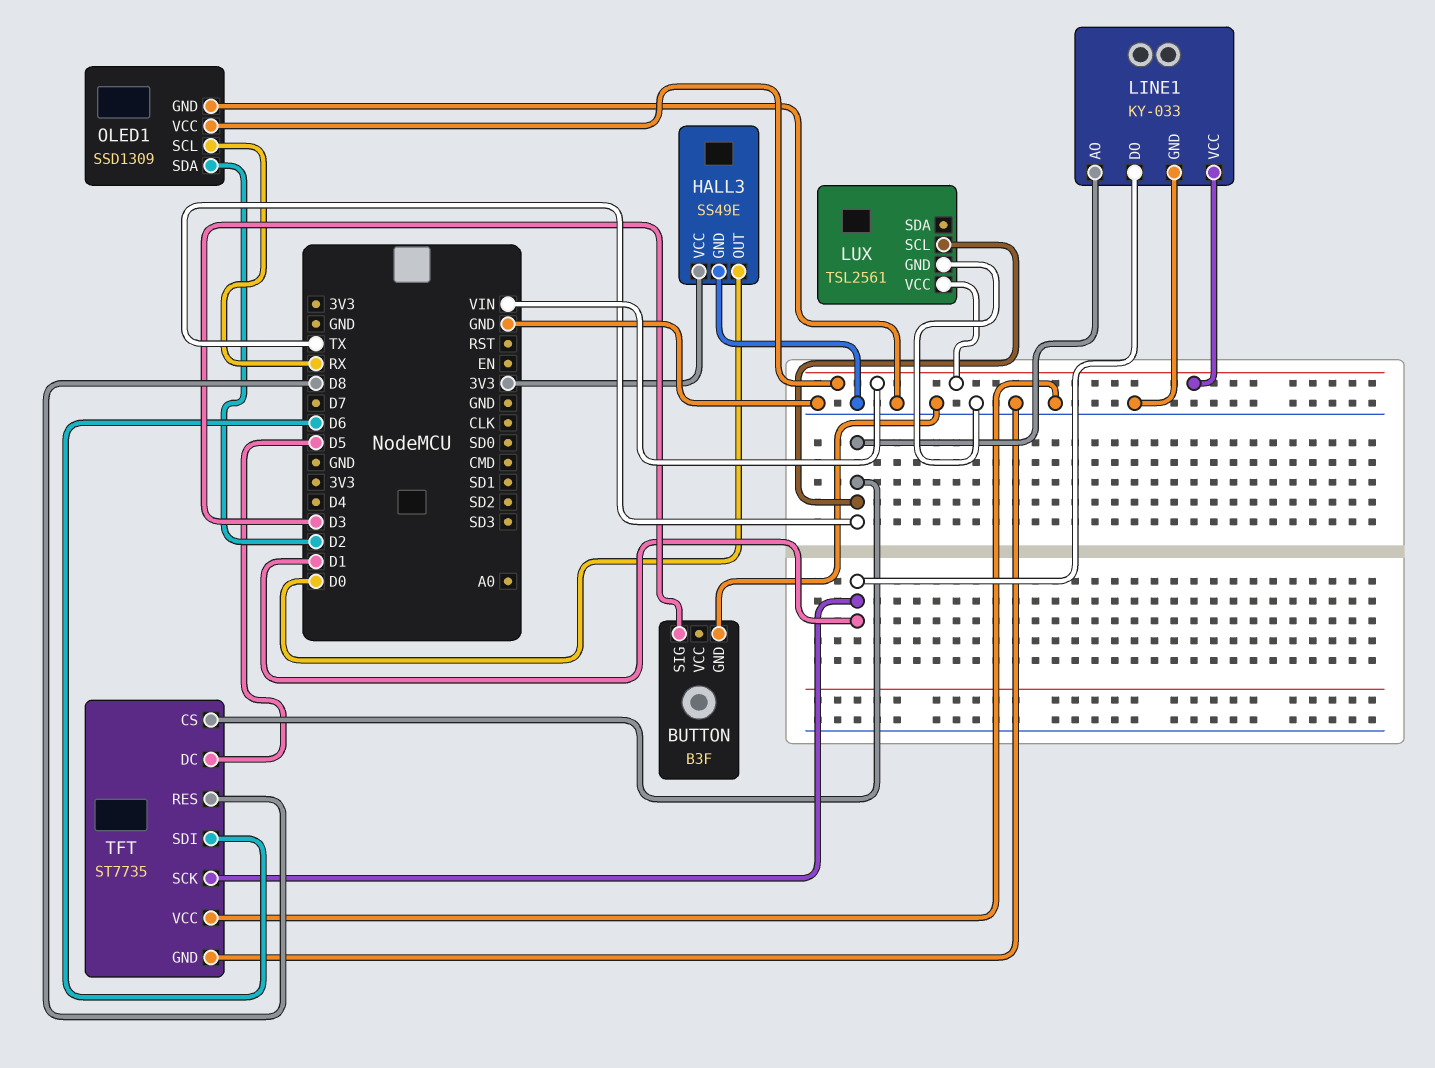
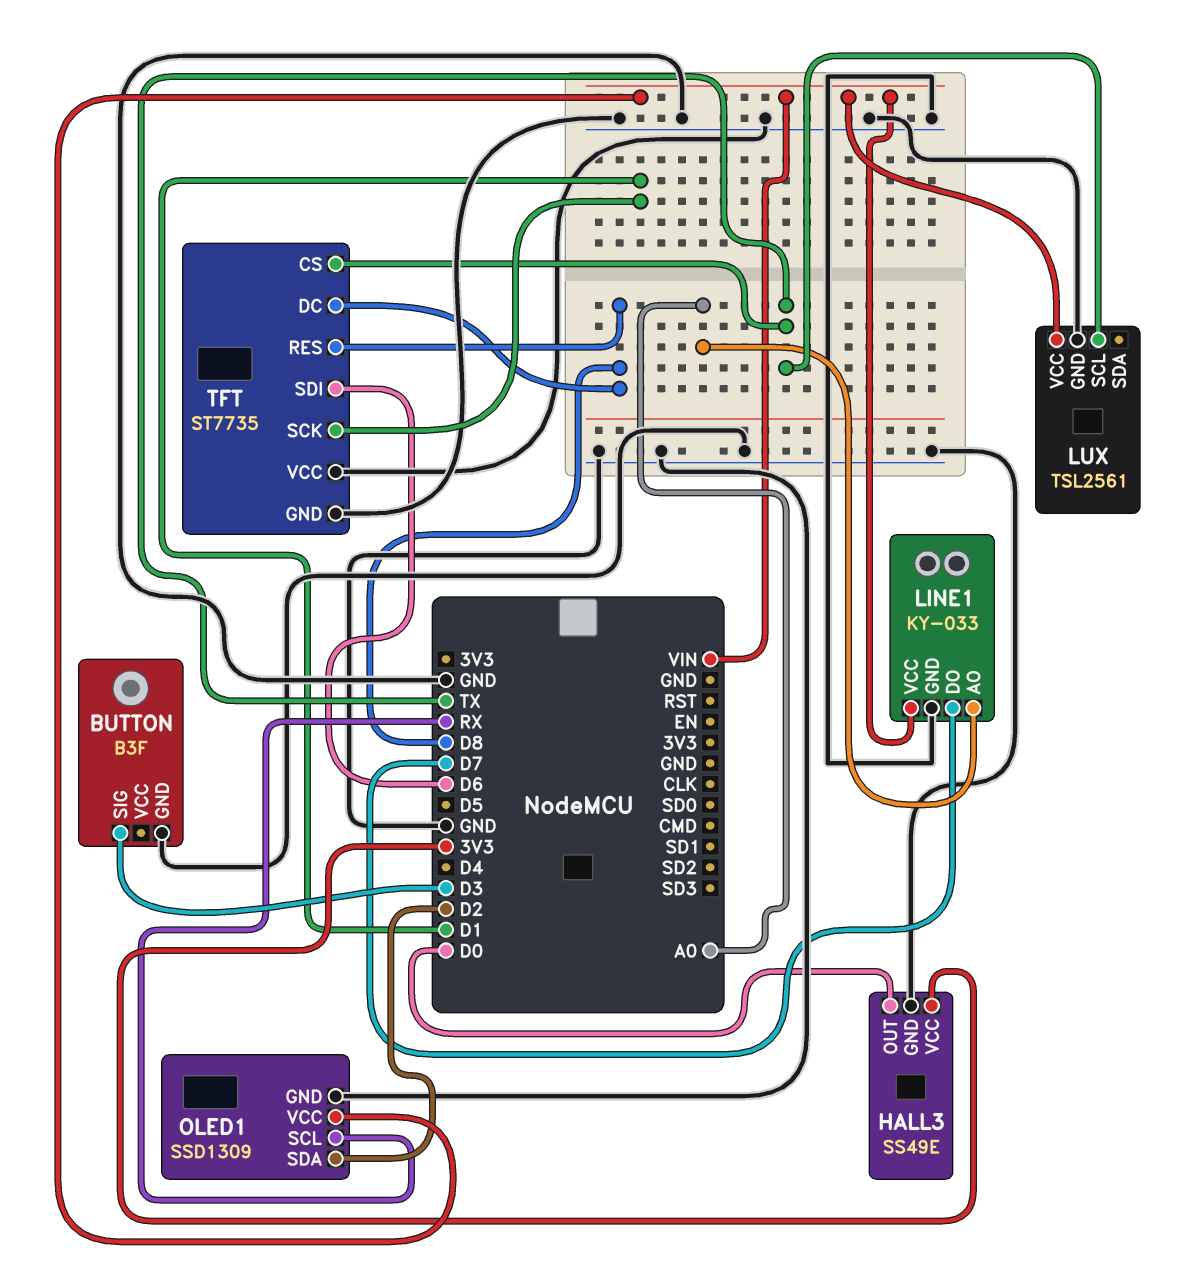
LINE1 pin AO: TX -> A0
LINE1 pin DO: D1 -> D7
TFT pin DC: D5 -> D8

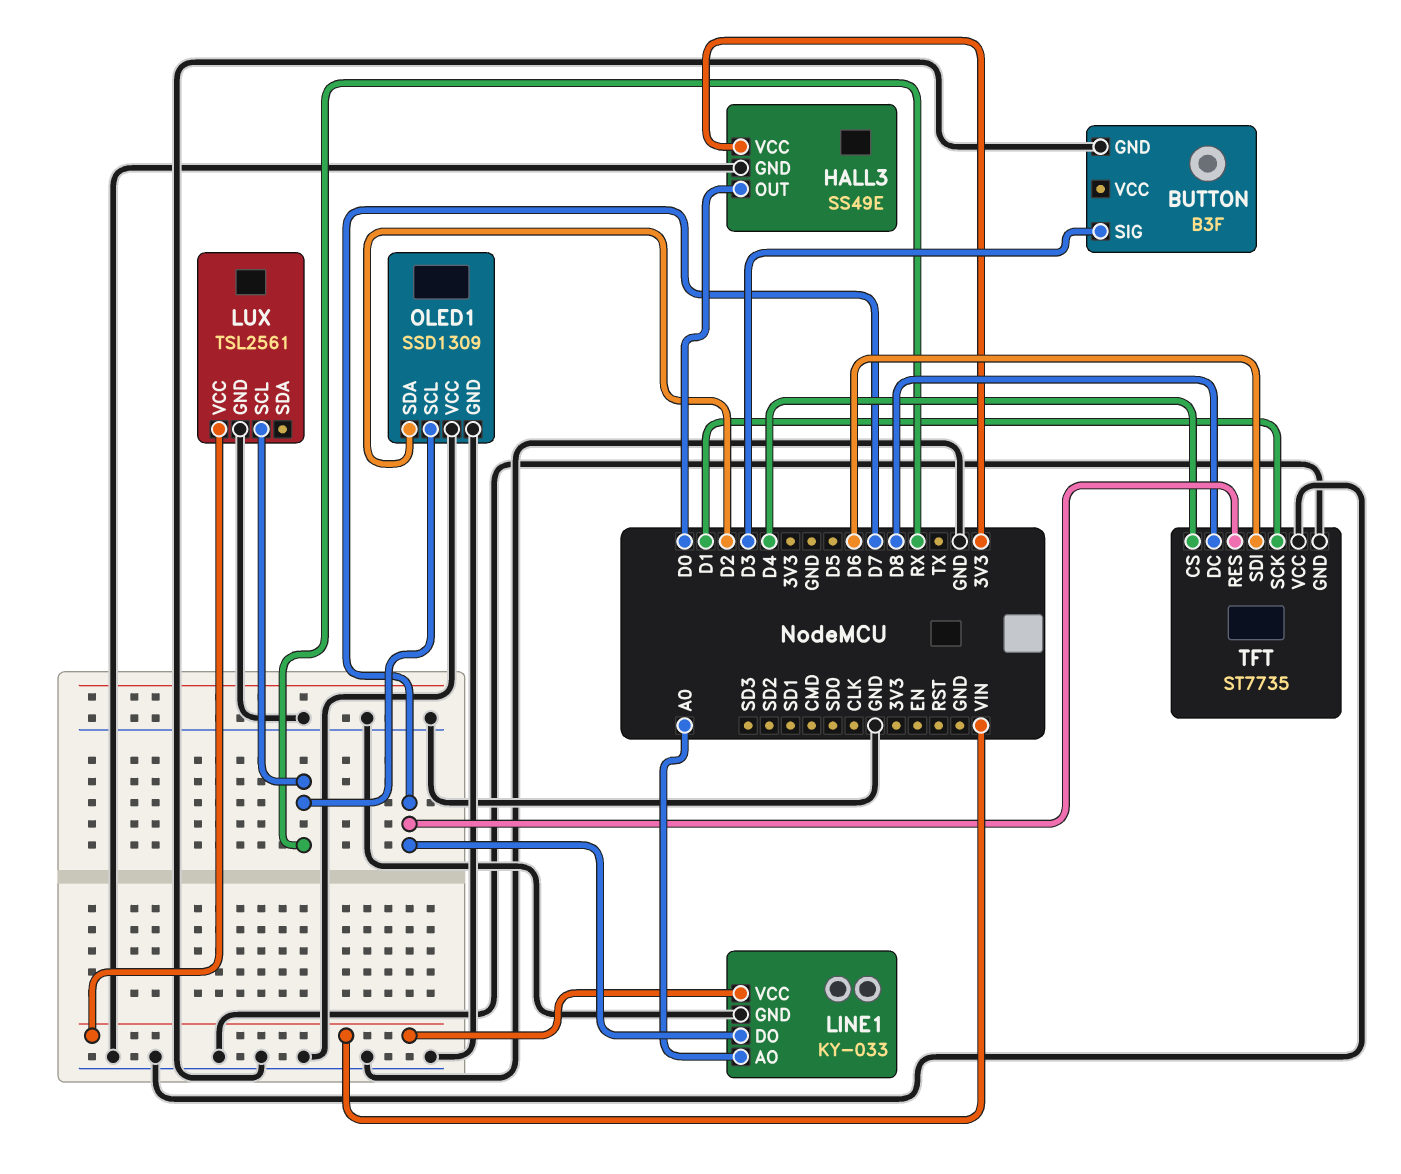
LUX pin SCL: TX -> RX
OLED1 pin VCC: VIN -> GND
TFT pin CS: TX -> D4
TFT pin RES: D8 -> D7

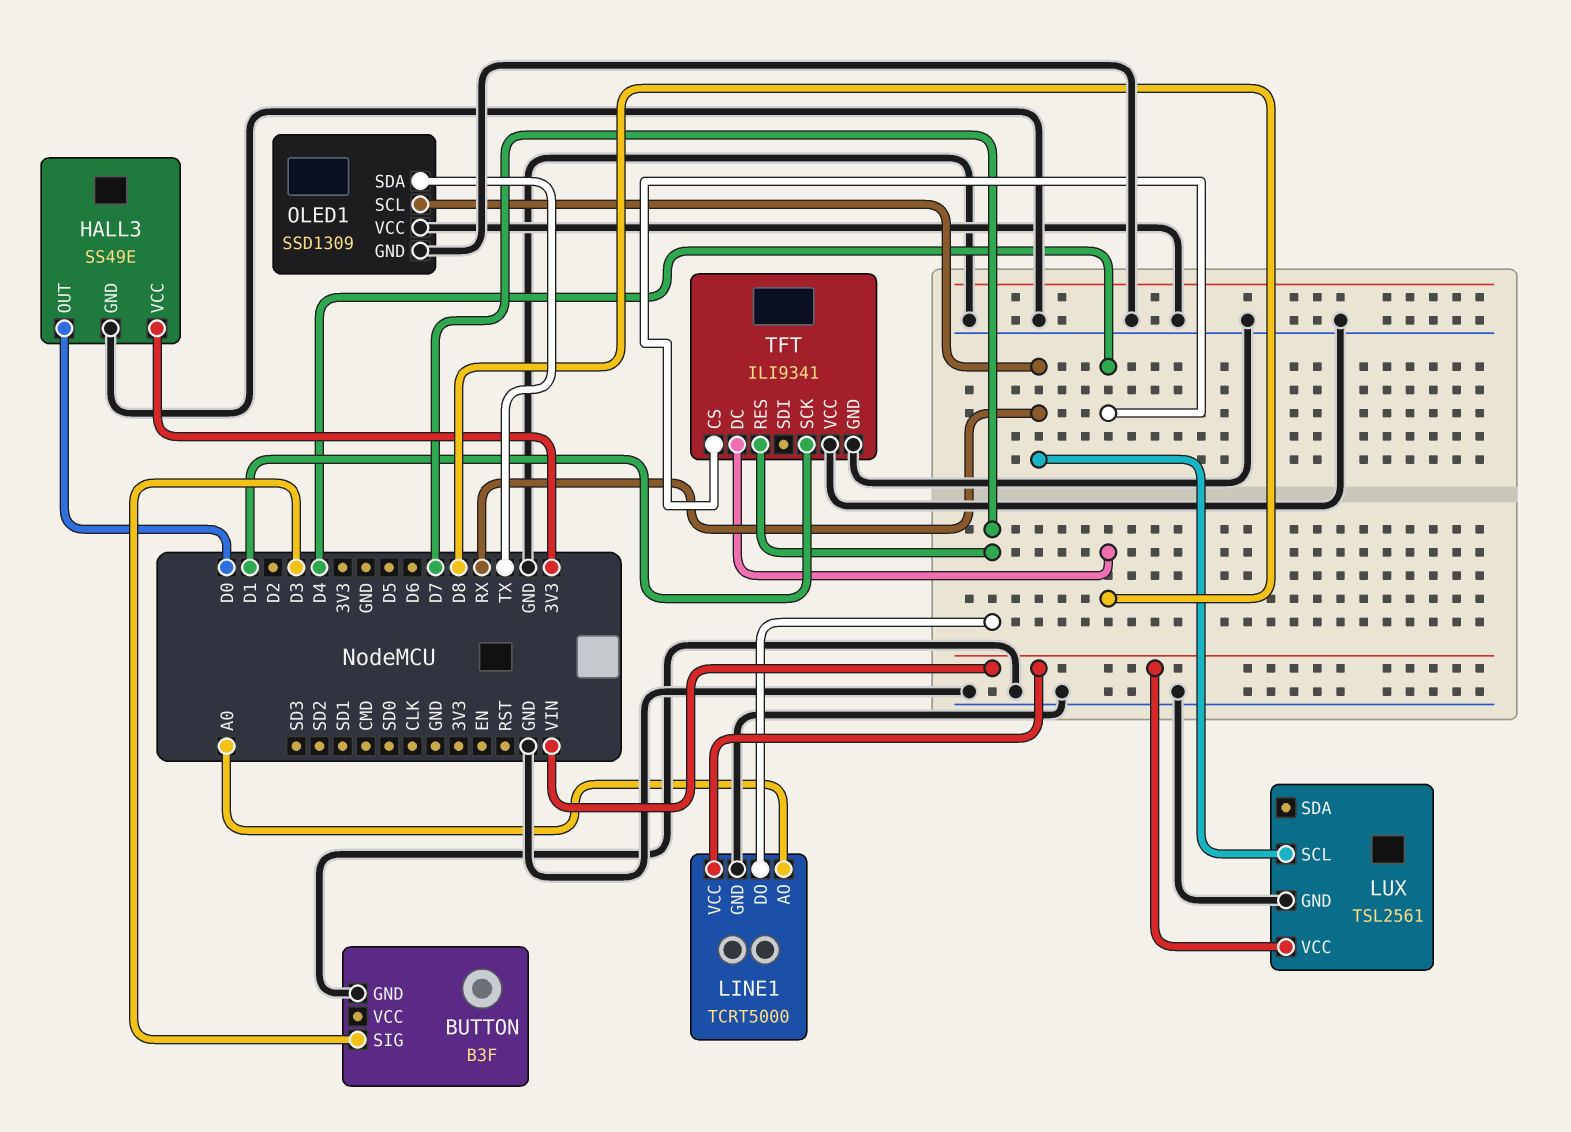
LINE1: KY-033 -> TCRT5000
OLED1 pin SDA: D2 -> TX
TFT: ST7735 -> ILI9341
TFT pin SDI: D6 -> none

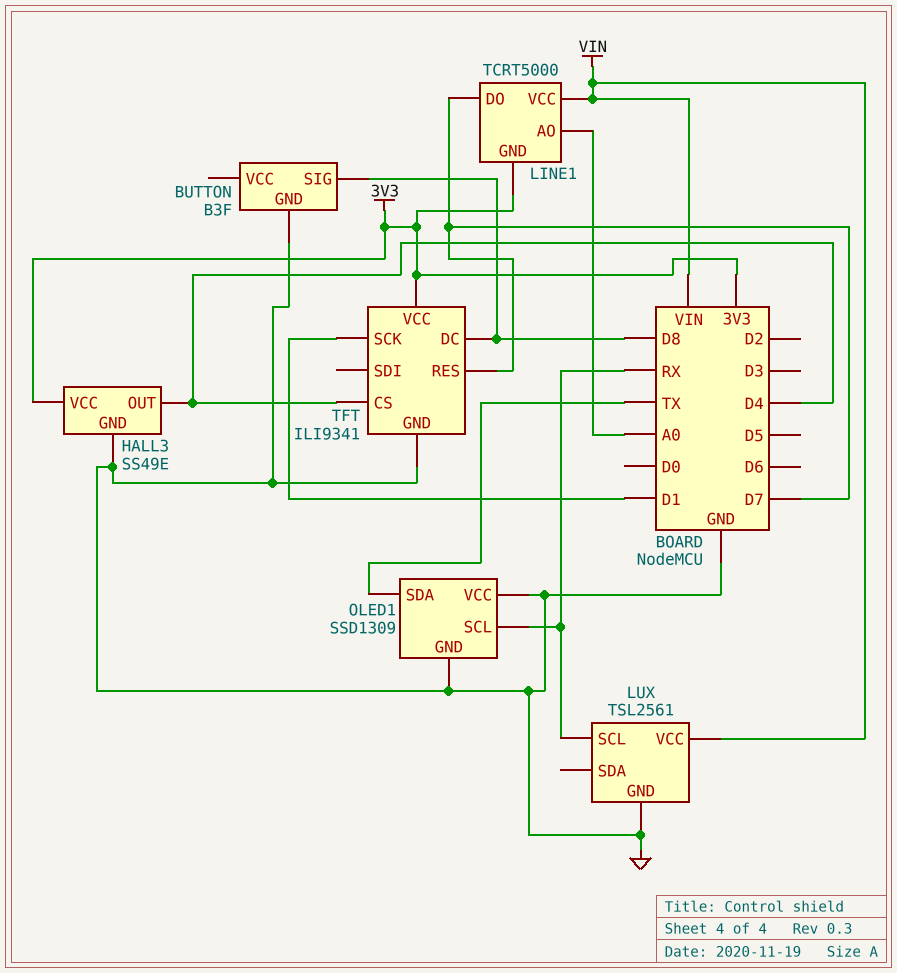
BUTTON pin SIG: D3 -> D8
HALL3 pin OUT: D0 -> D4
LINE1 pin GND: GND -> 3V3
TFT pin VCC: GND -> 3V3

